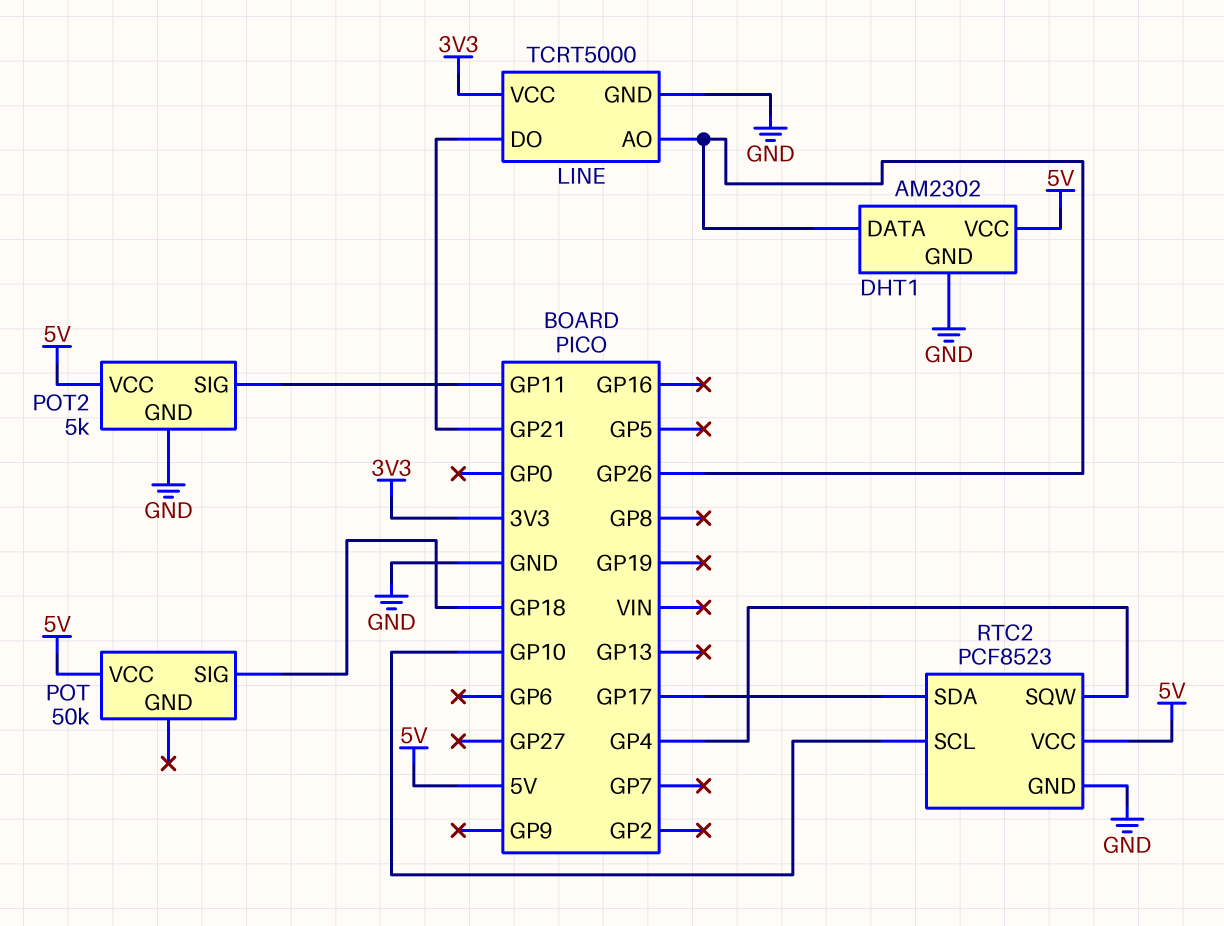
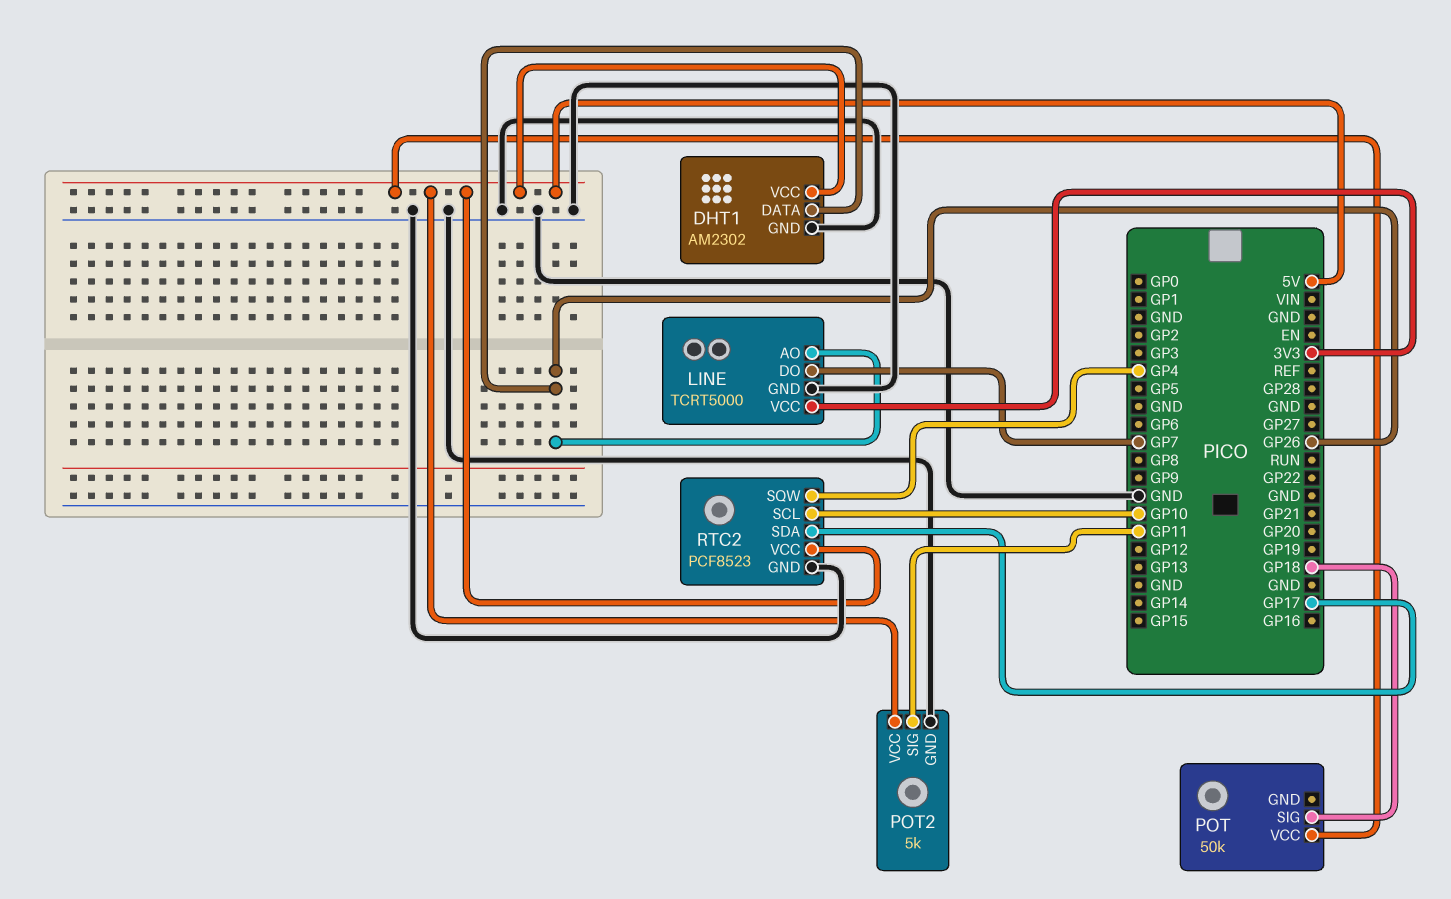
LINE pin DO: GP21 -> GP7

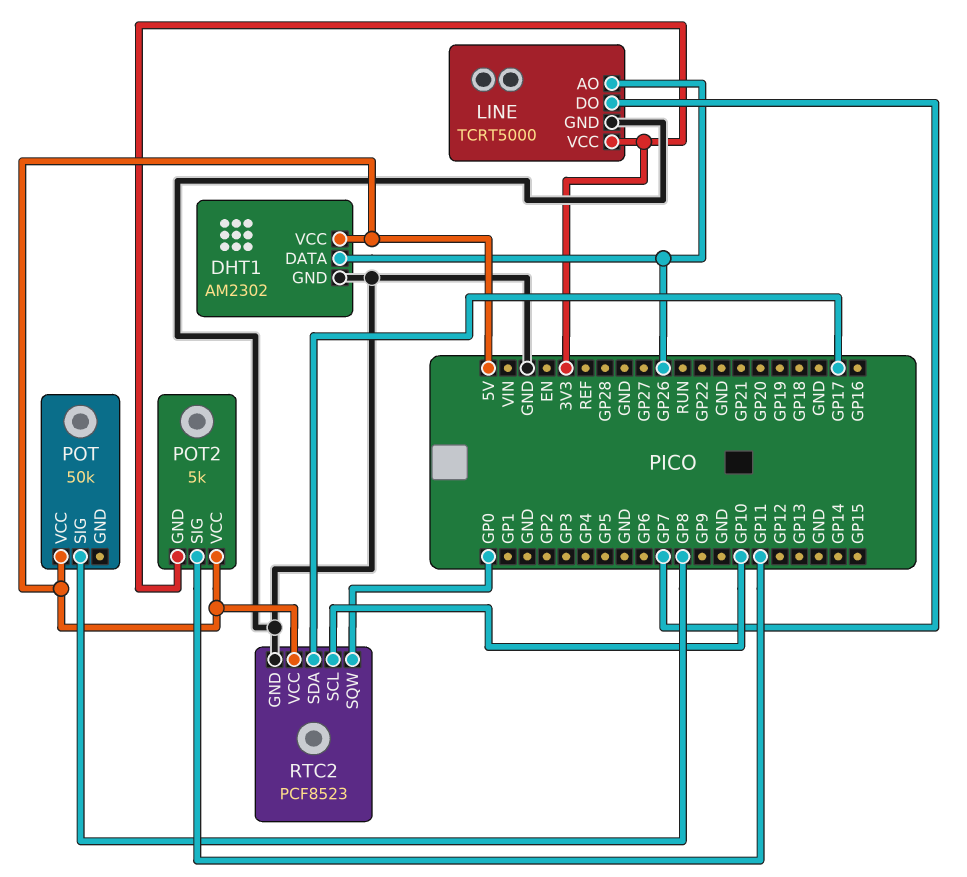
POT pin SIG: GP18 -> GP8
POT2 pin GND: GND -> 3V3
RTC2 pin SQW: GP4 -> GP0

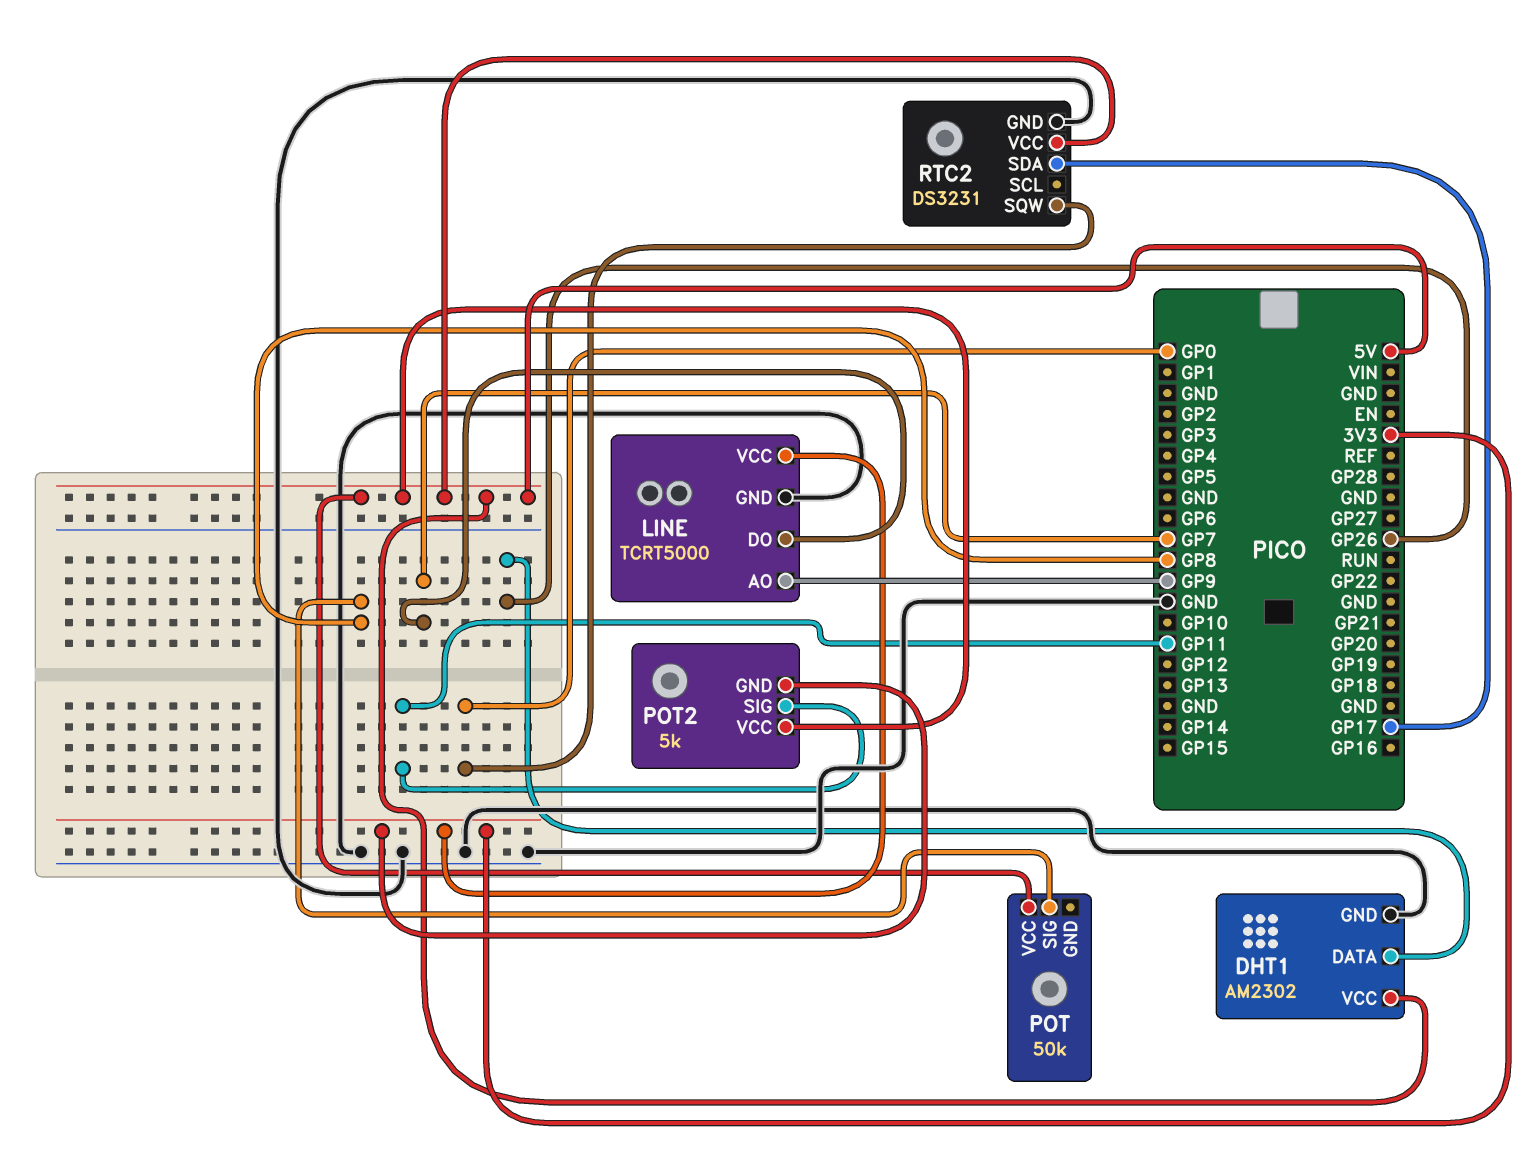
LINE pin AO: GP26 -> GP9
RTC2: PCF8523 -> DS3231
RTC2 pin SCL: GP10 -> none

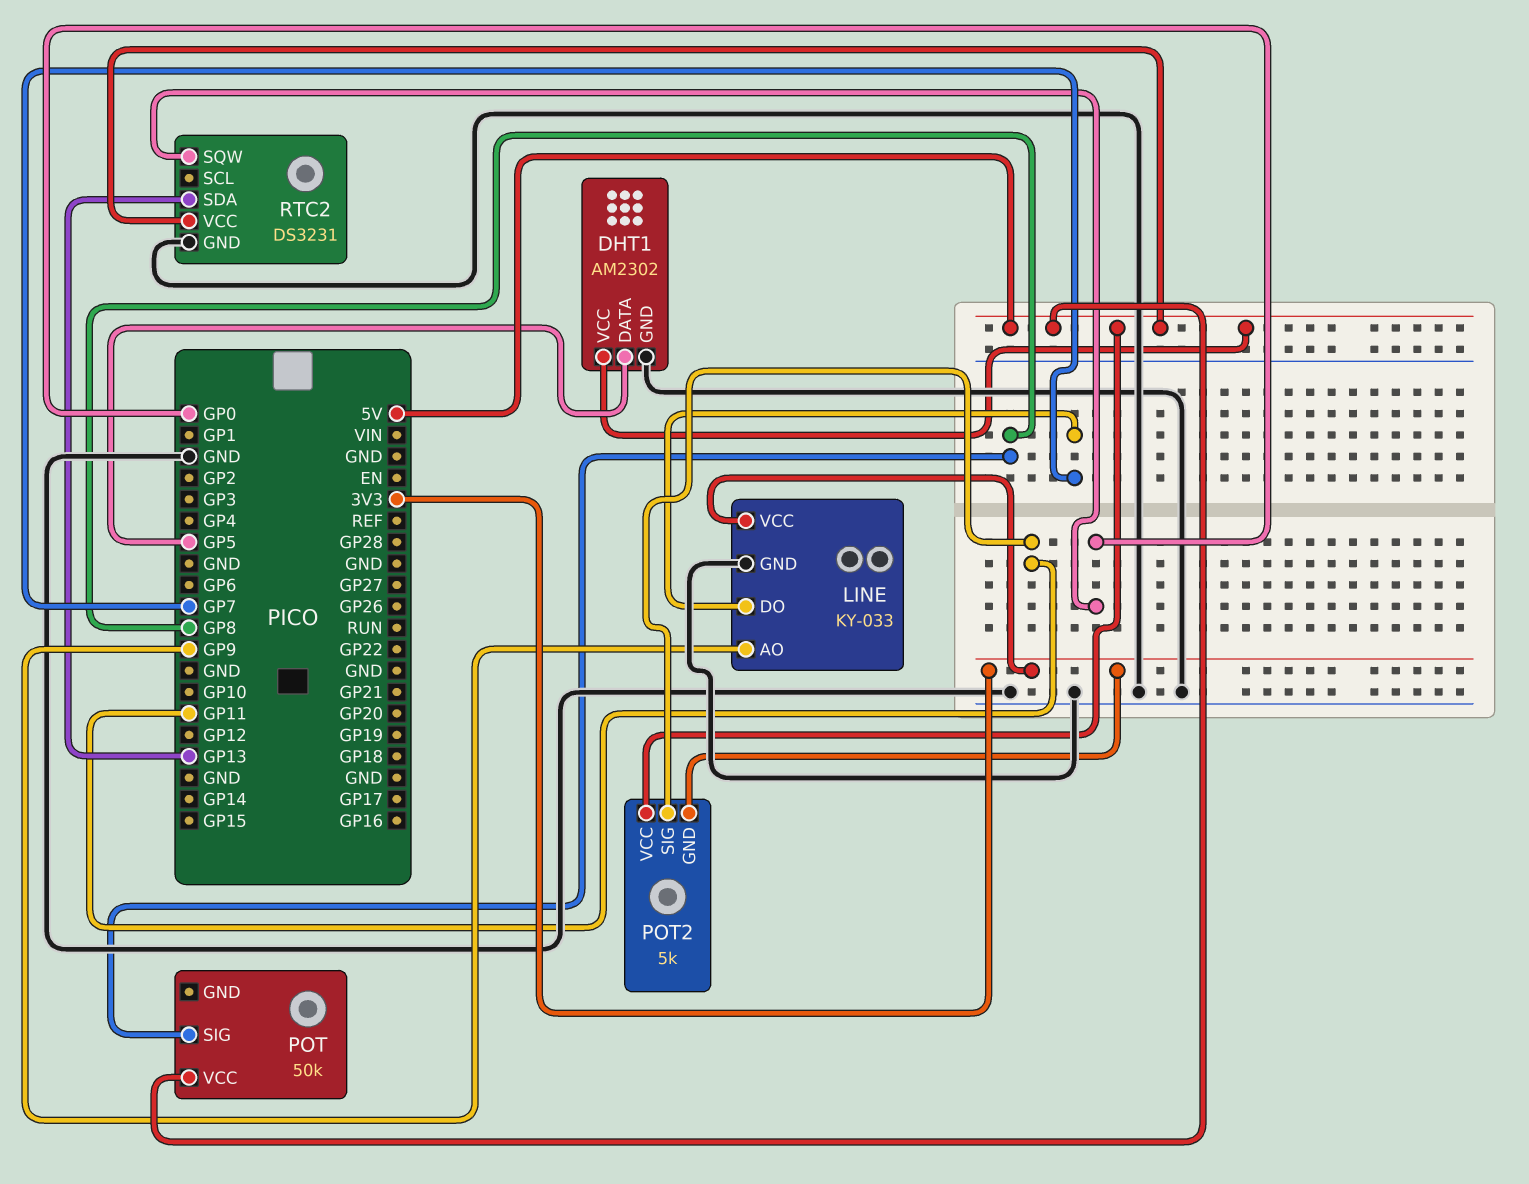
DHT1 pin DATA: GP26 -> GP5
LINE: TCRT5000 -> KY-033
RTC2 pin SDA: GP17 -> GP13

